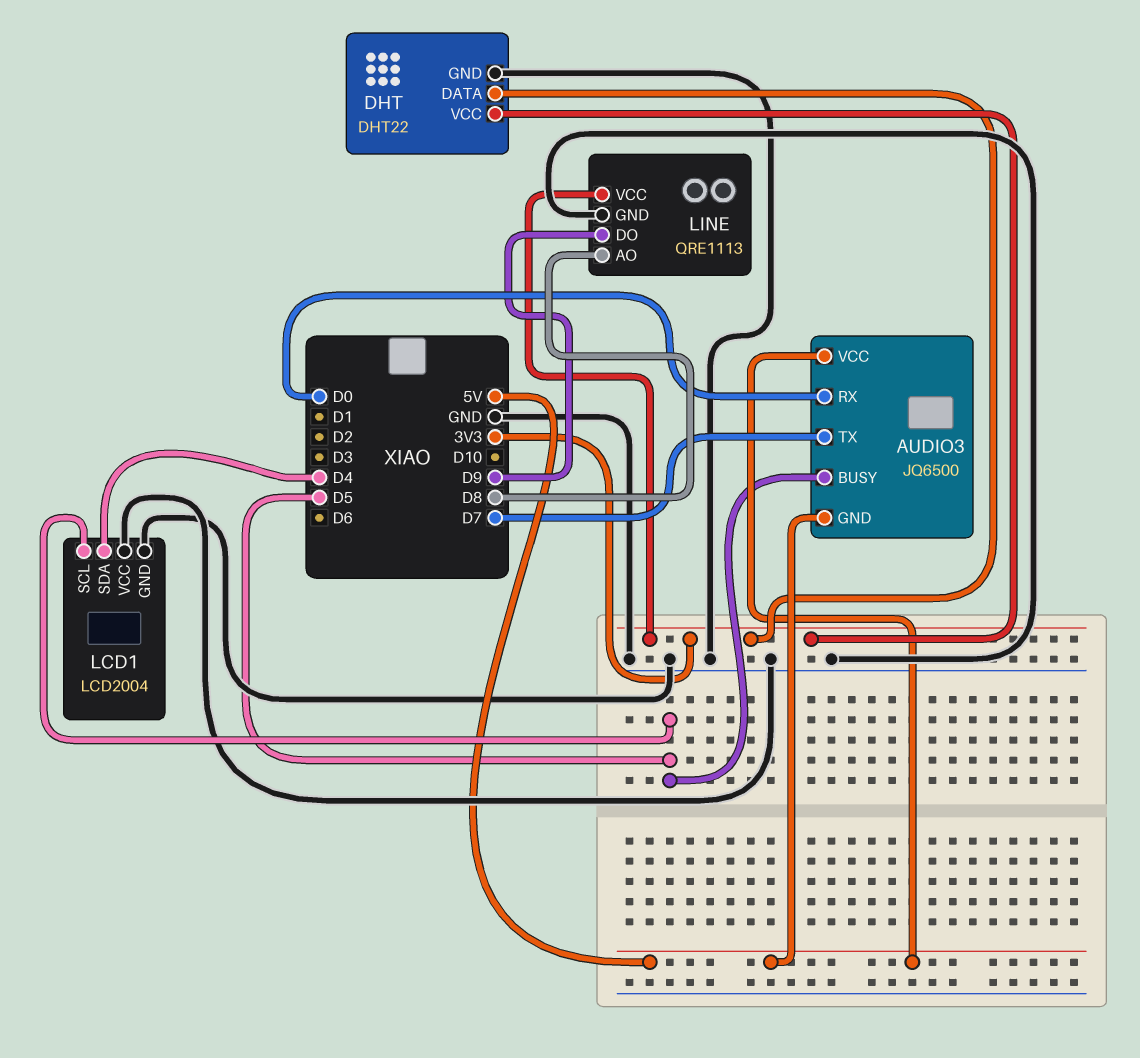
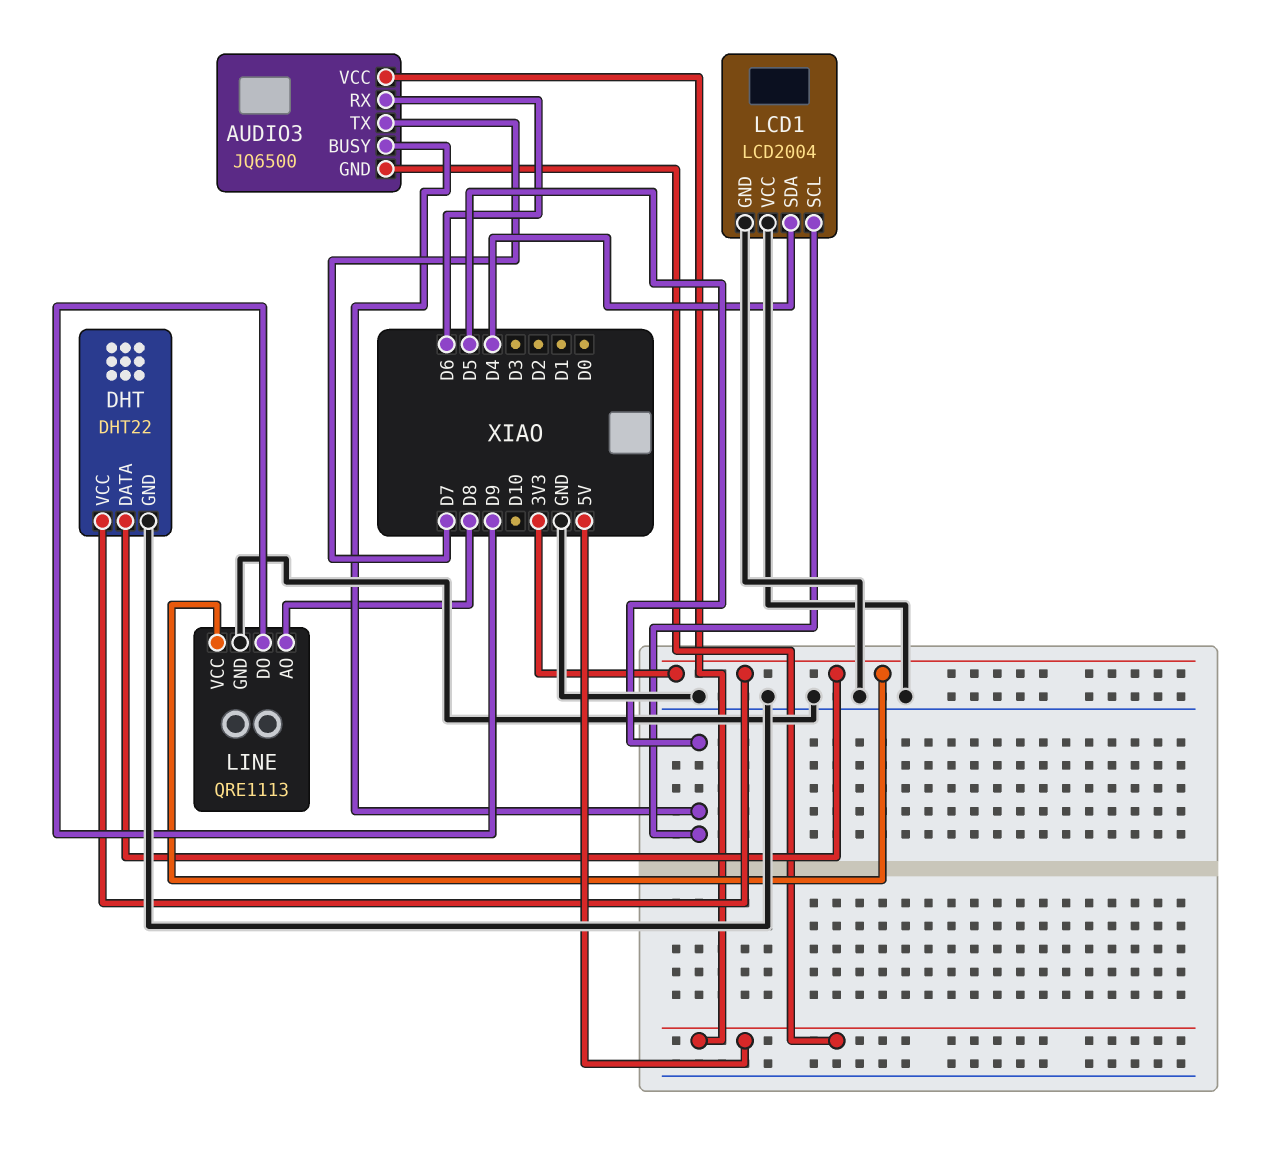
AUDIO3 pin RX: D0 -> D6

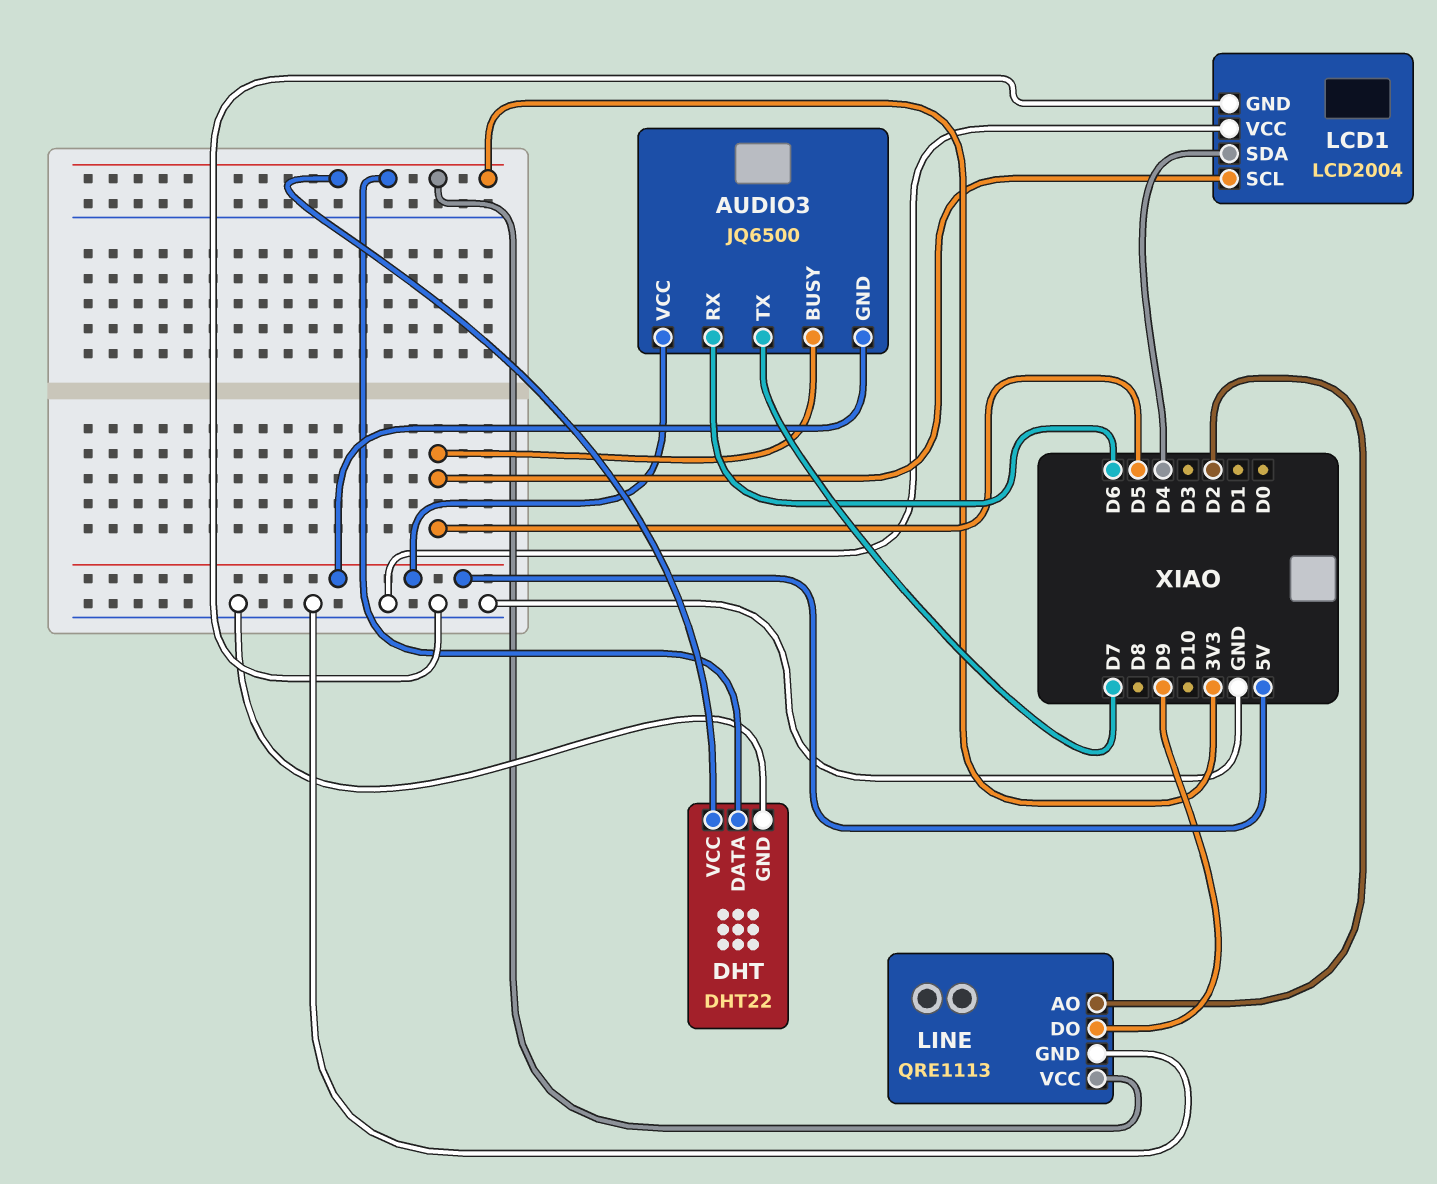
LINE pin AO: D8 -> D2

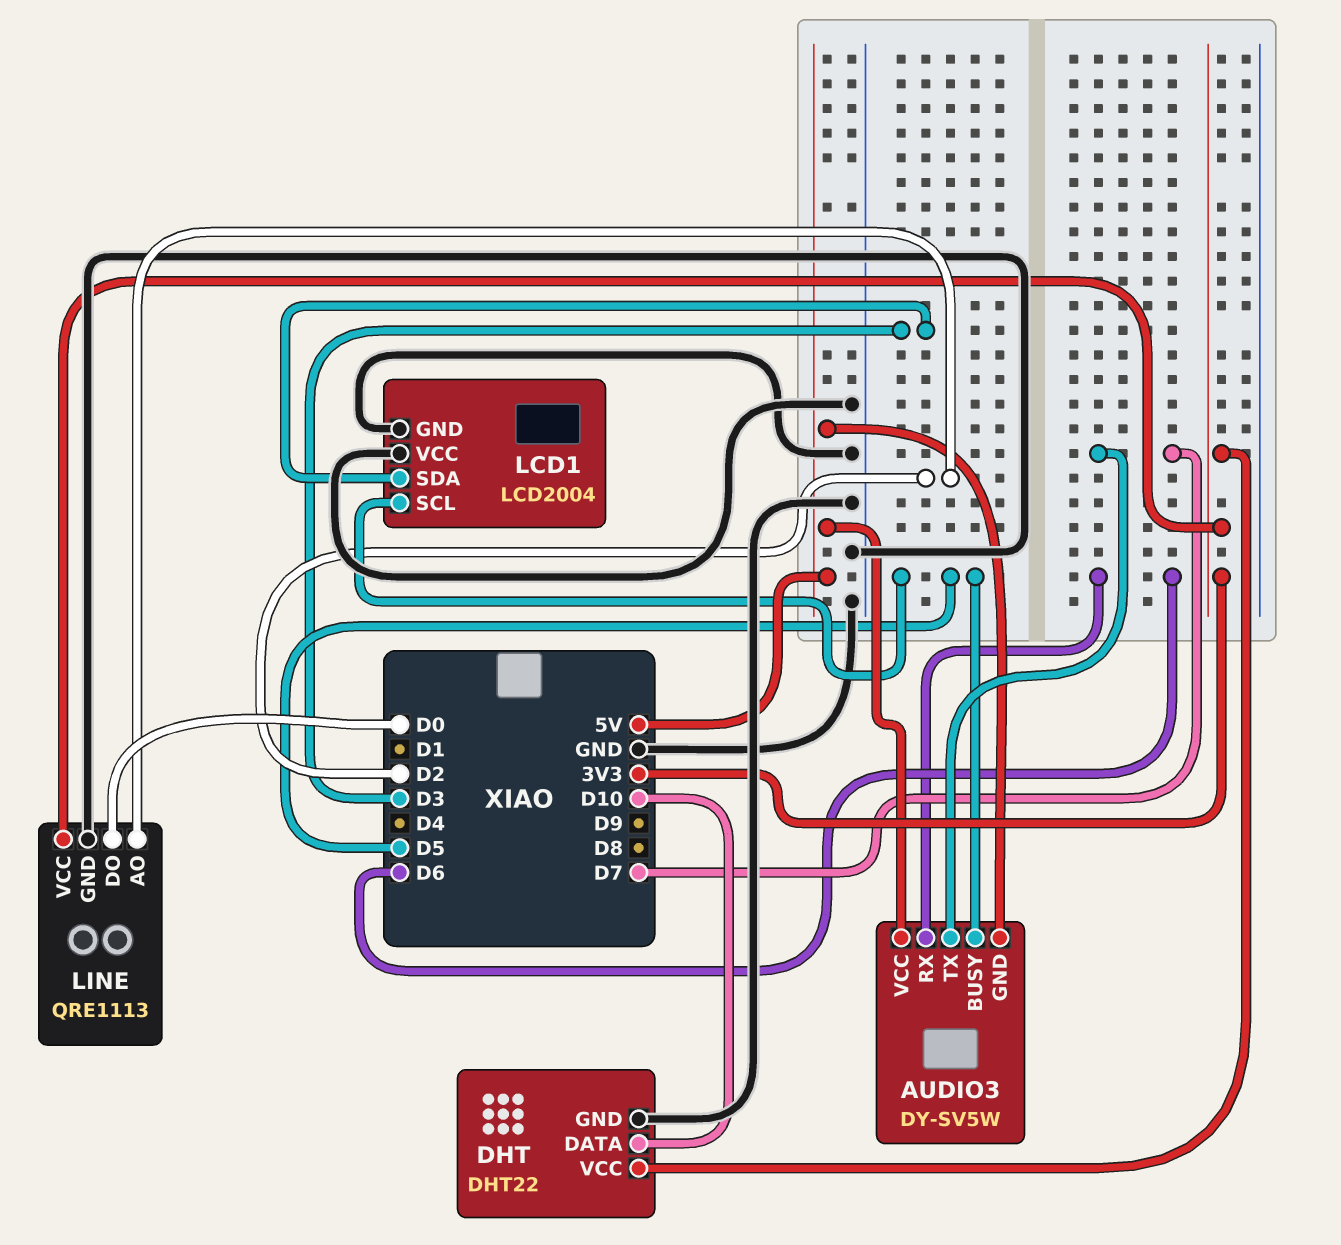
AUDIO3: JQ6500 -> DY-SV5W
DHT pin DATA: 3V3 -> D10
LCD1 pin SDA: D4 -> D3
LINE pin DO: D9 -> D0

